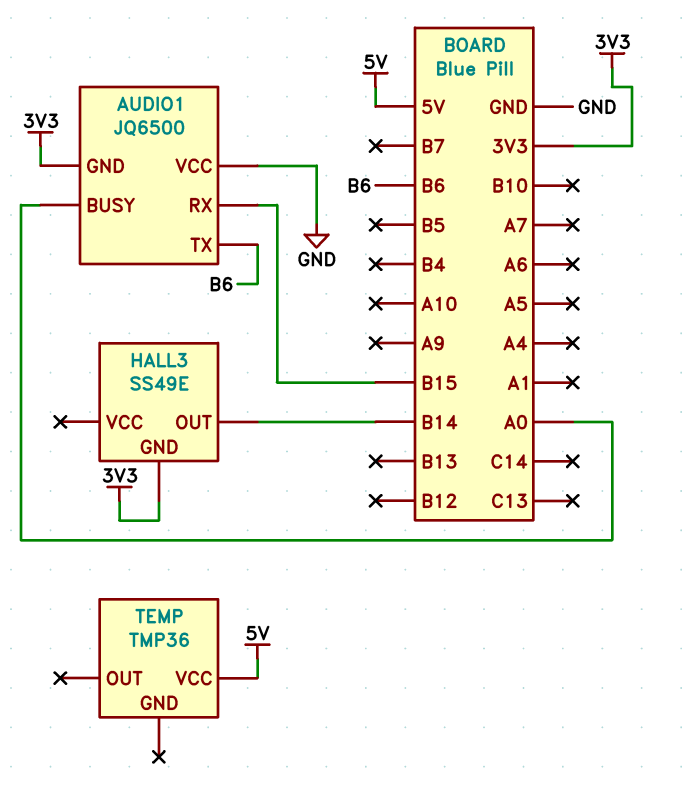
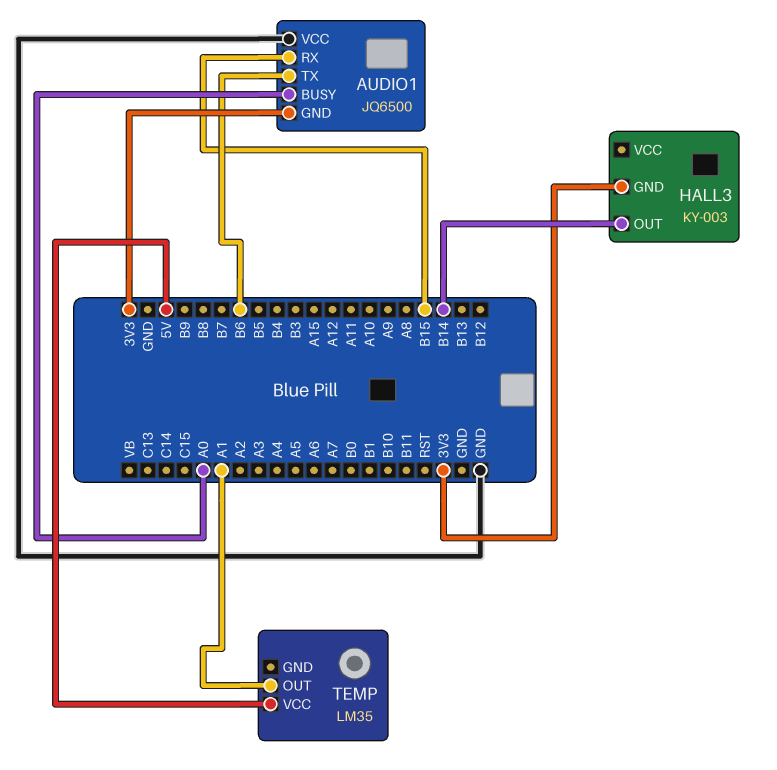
HALL3: SS49E -> KY-003
TEMP: TMP36 -> LM35
TEMP pin OUT: none -> A1

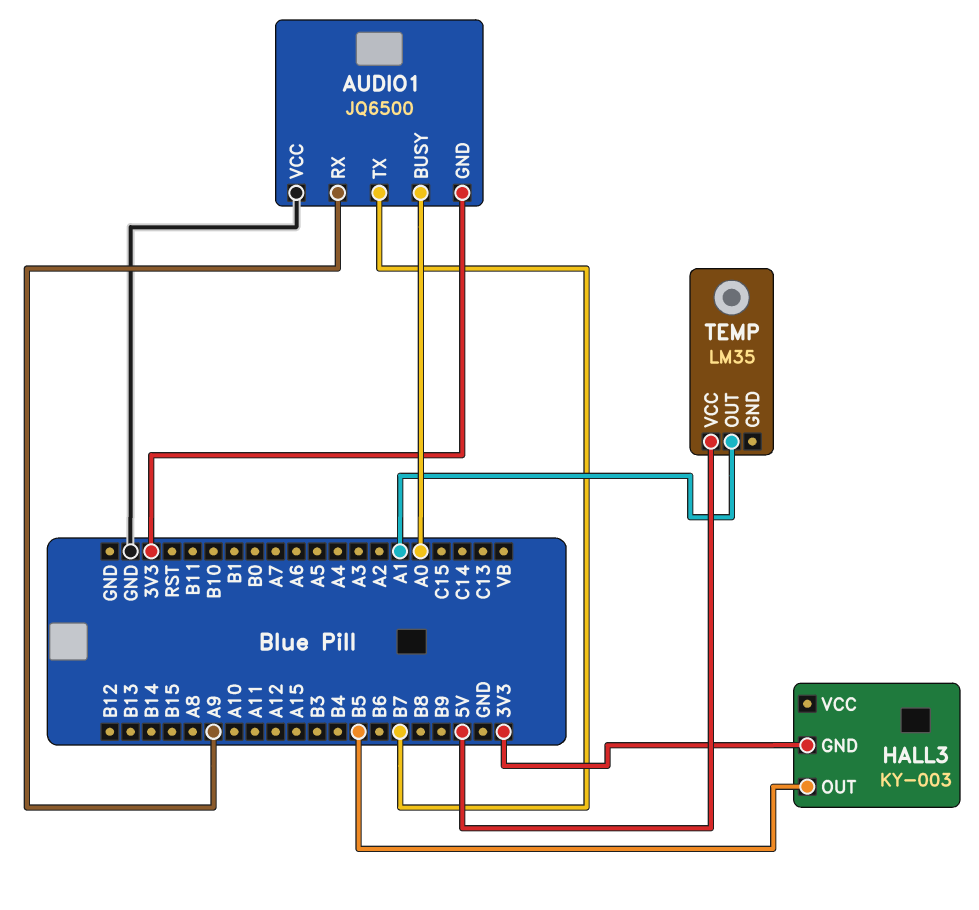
AUDIO1 pin RX: B15 -> A9
AUDIO1 pin TX: B6 -> B7
HALL3 pin OUT: B14 -> B5

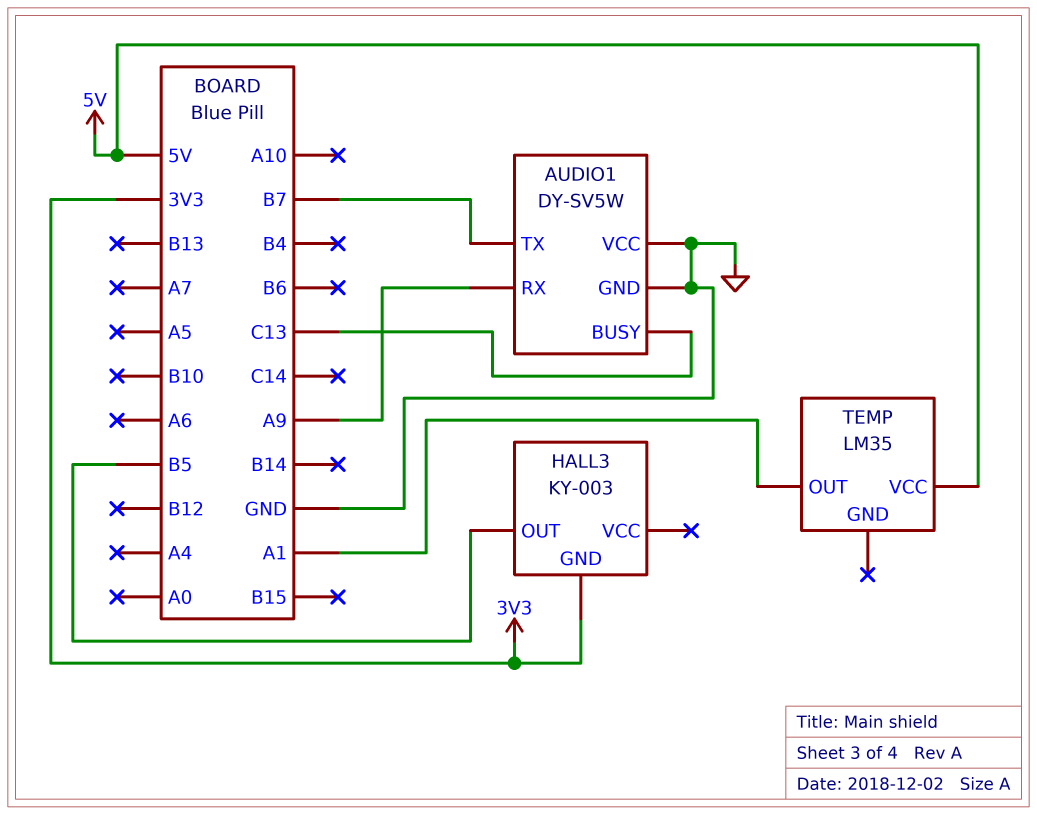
AUDIO1: JQ6500 -> DY-SV5W
AUDIO1 pin BUSY: A0 -> C13
AUDIO1 pin GND: 3V3 -> GND

